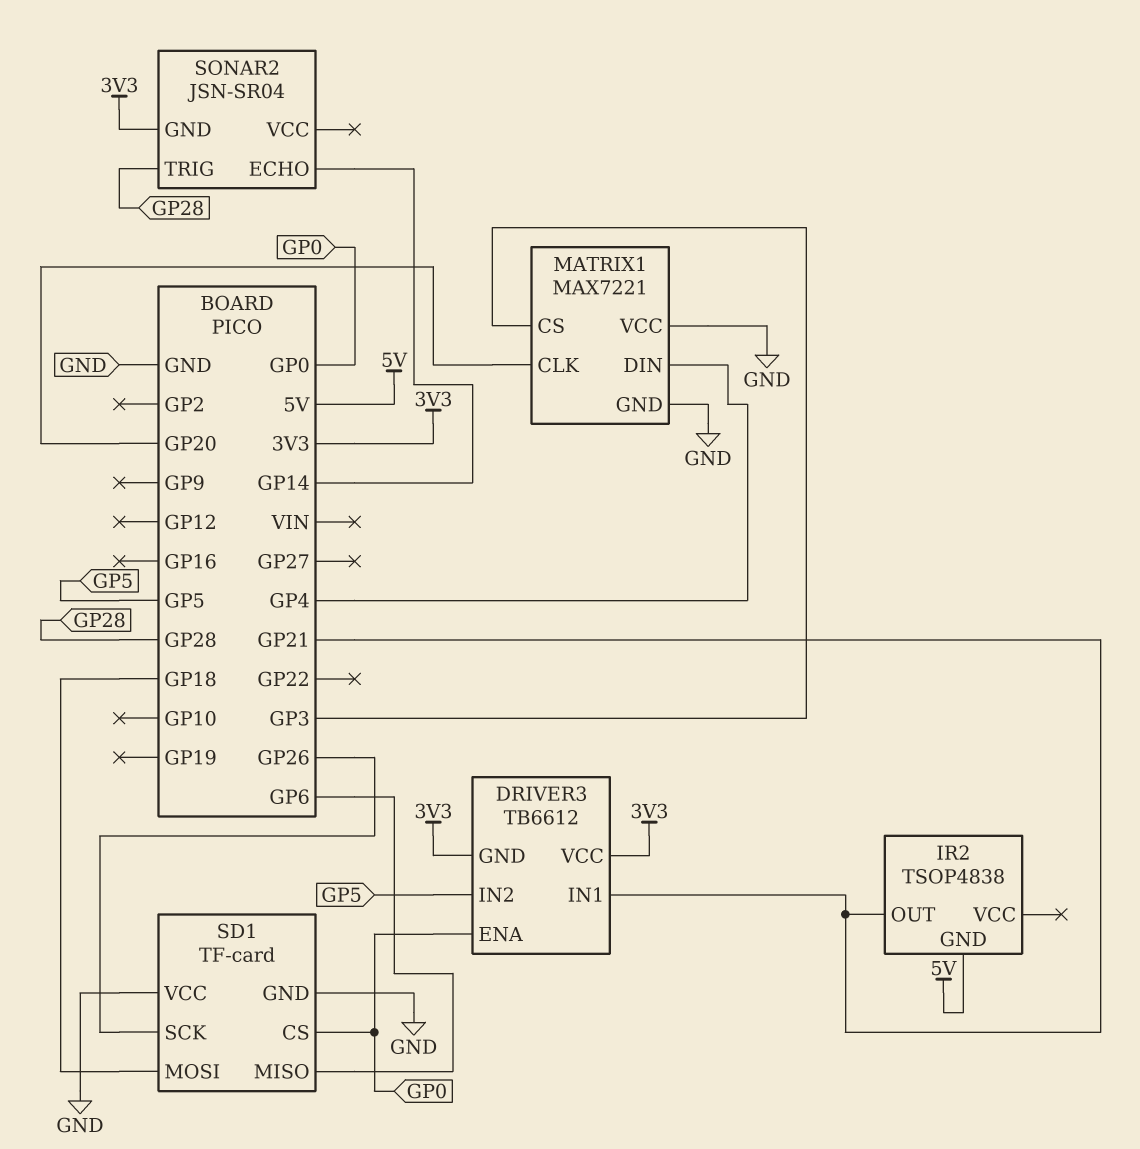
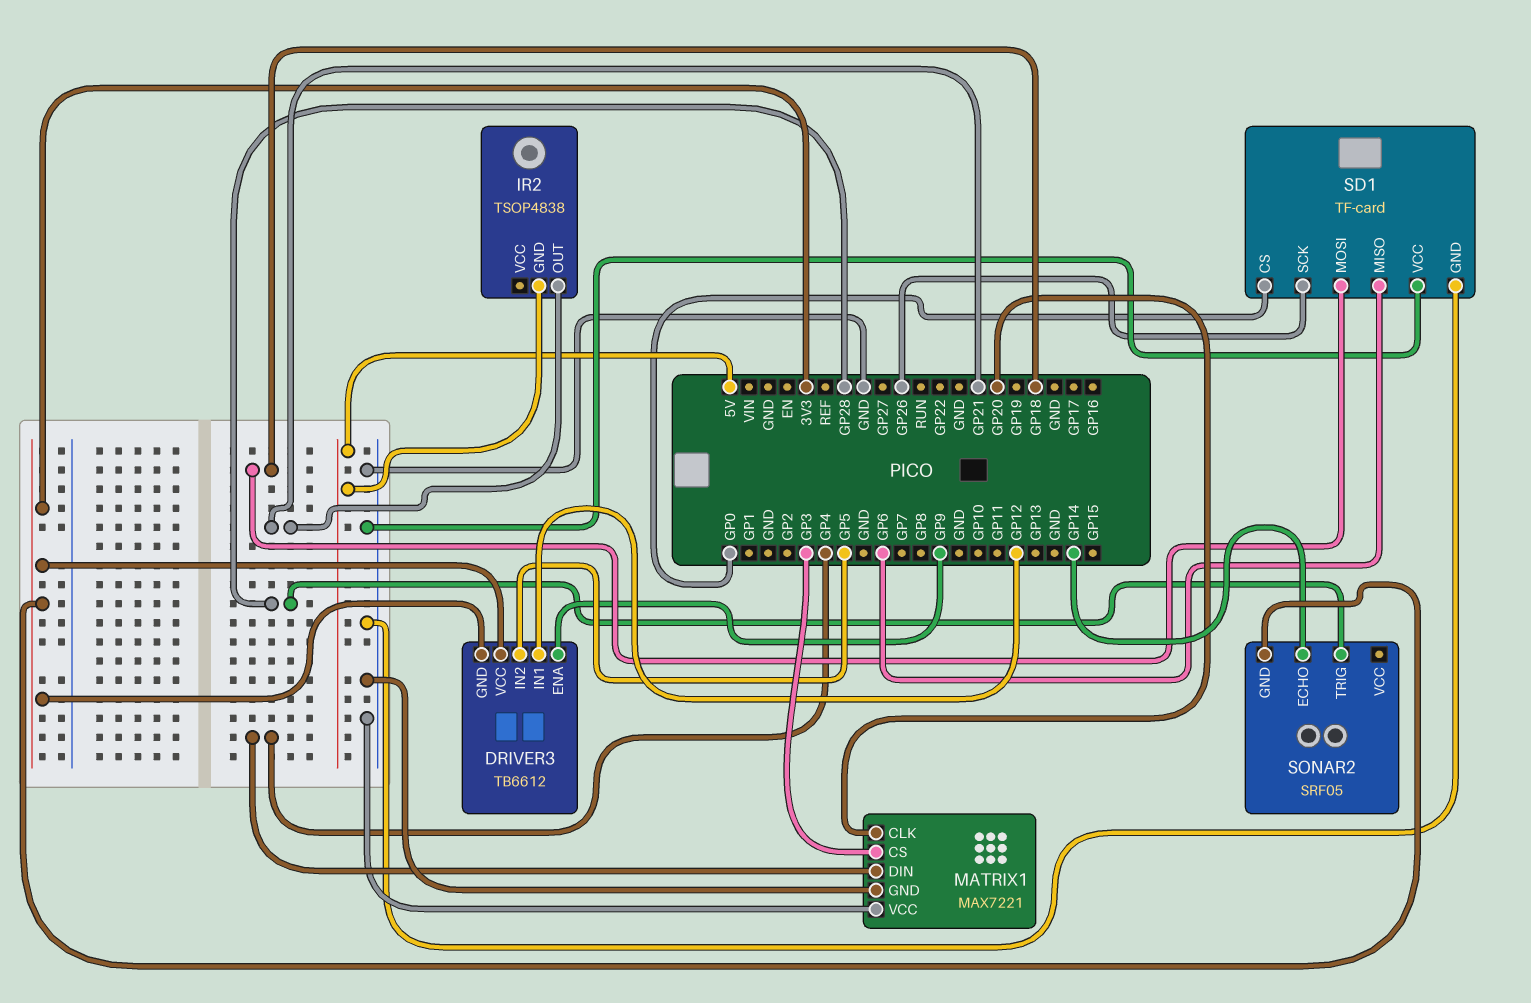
DRIVER3 pin ENA: GP0 -> GP9
DRIVER3 pin IN1: GP21 -> GP12
SONAR2: JSN-SR04 -> SRF05

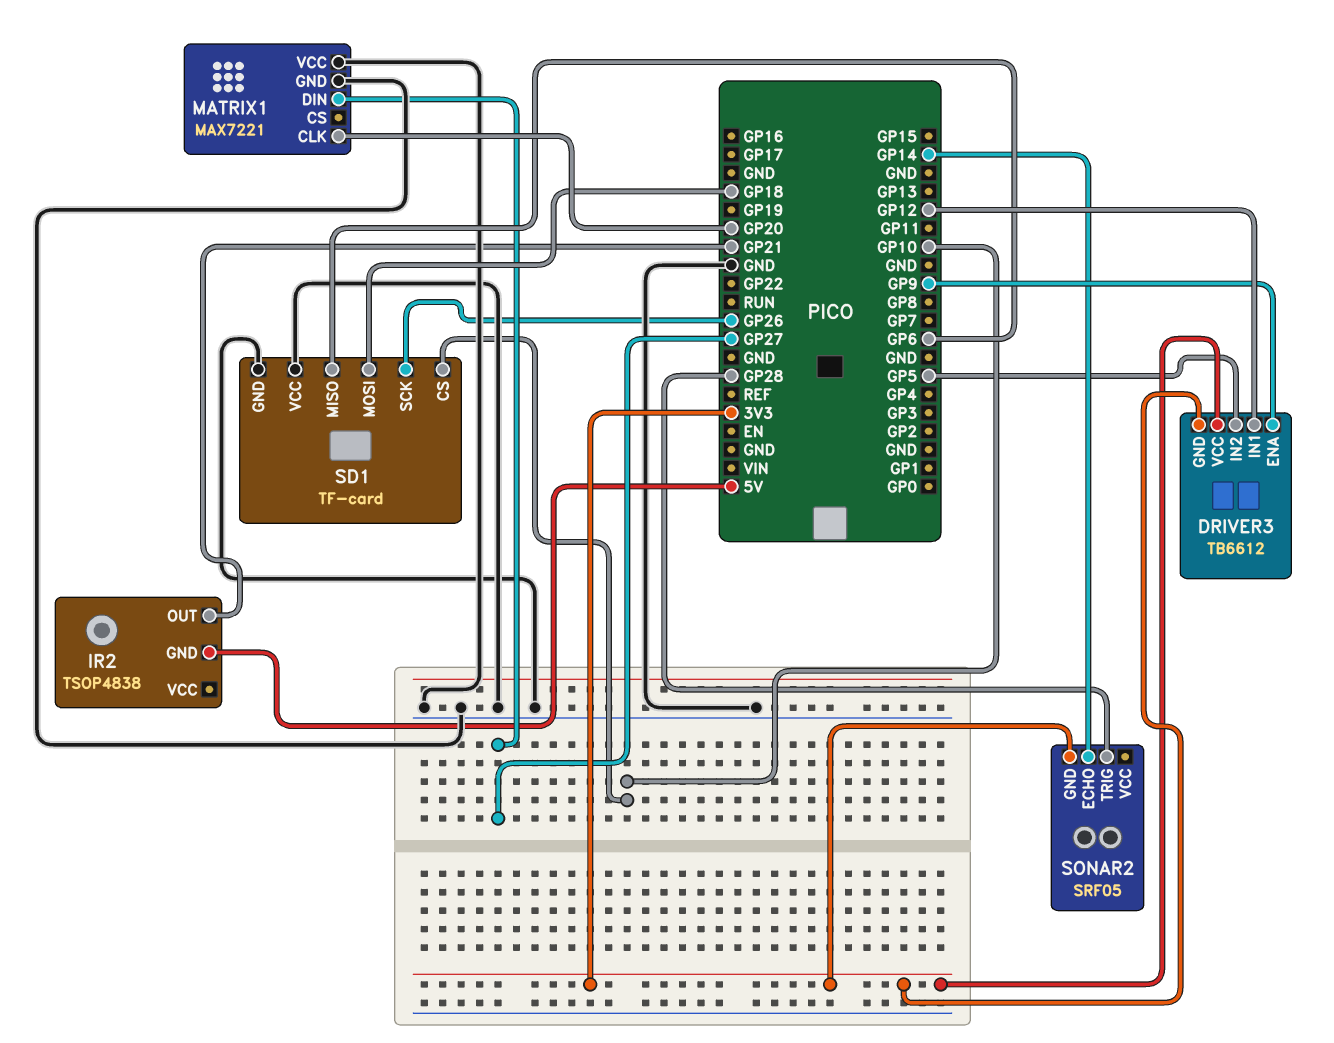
MATRIX1 pin CS: GP3 -> none
MATRIX1 pin DIN: GP4 -> GP27
SD1 pin CS: GP0 -> GP10

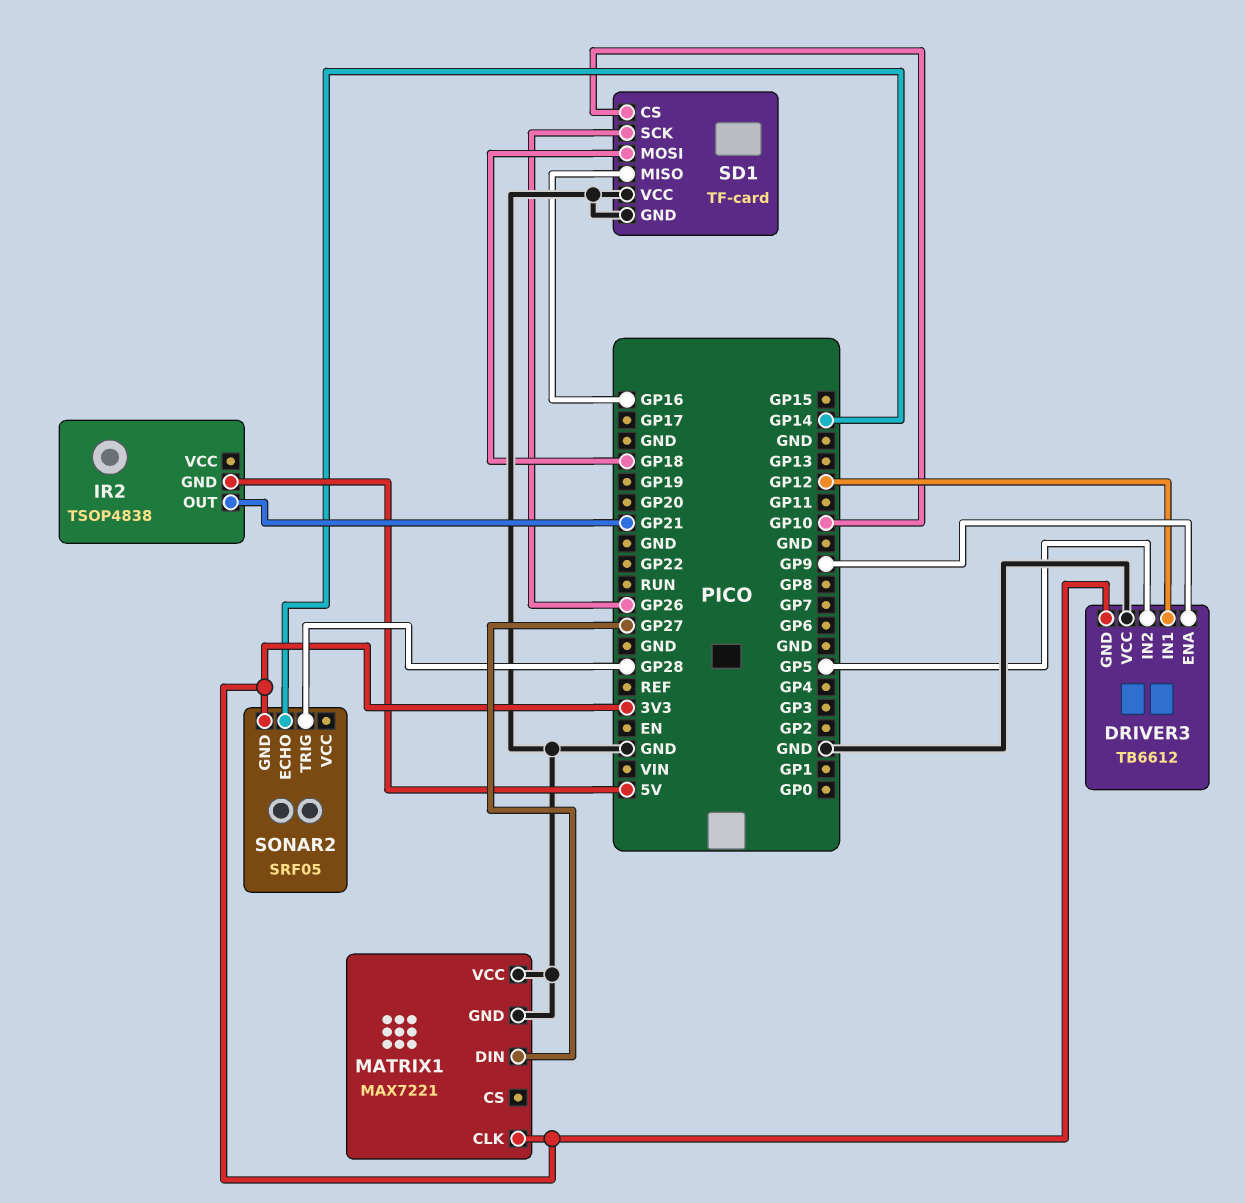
DRIVER3 pin VCC: 3V3 -> GND
MATRIX1 pin CLK: GP20 -> 3V3
SD1 pin MISO: GP6 -> GP16

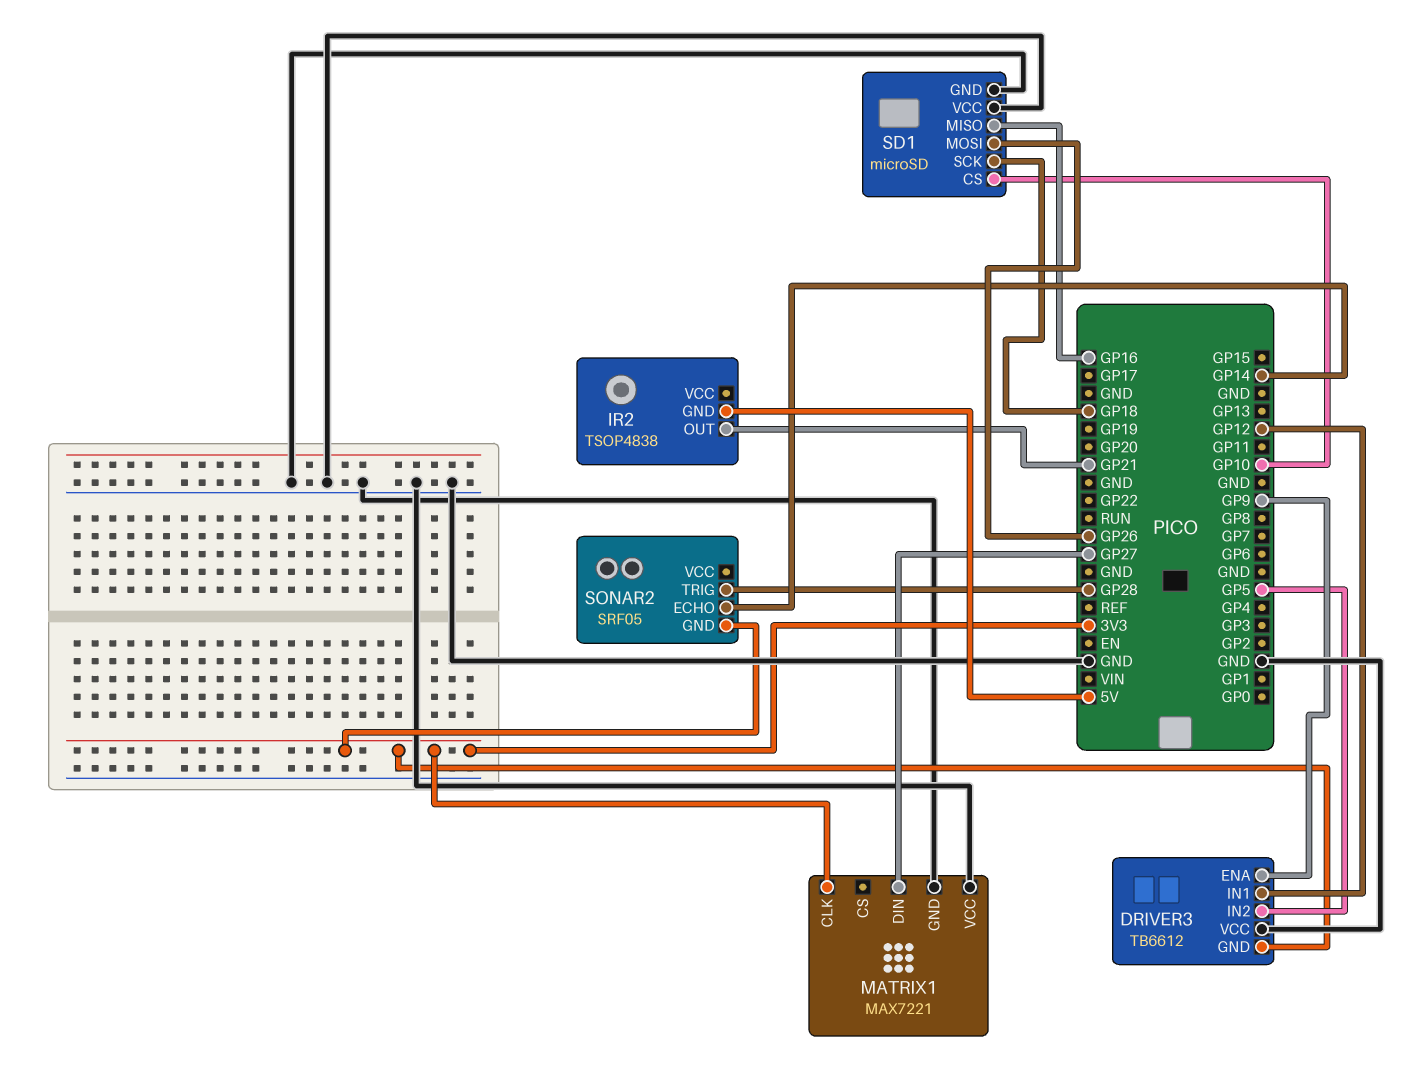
SD1: TF-card -> microSD
SD1 pin MOSI: GP18 -> GP26
SD1 pin SCK: GP26 -> GP18

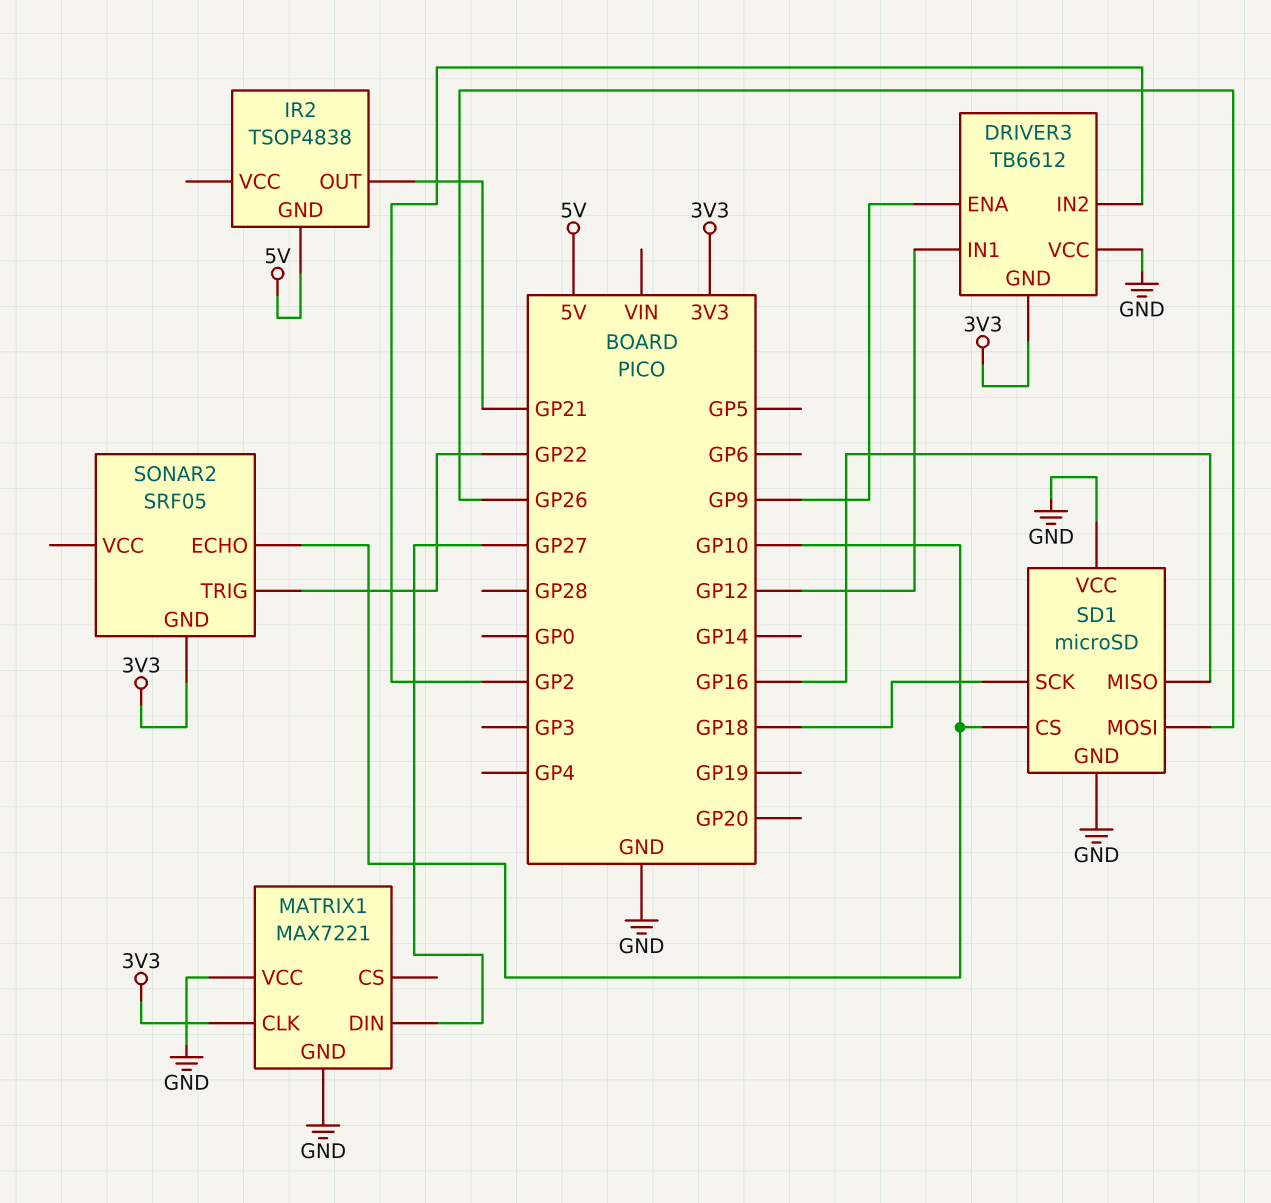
DRIVER3 pin IN2: GP5 -> GP2
SONAR2 pin ECHO: GP14 -> GP10
SONAR2 pin TRIG: GP28 -> GP22

